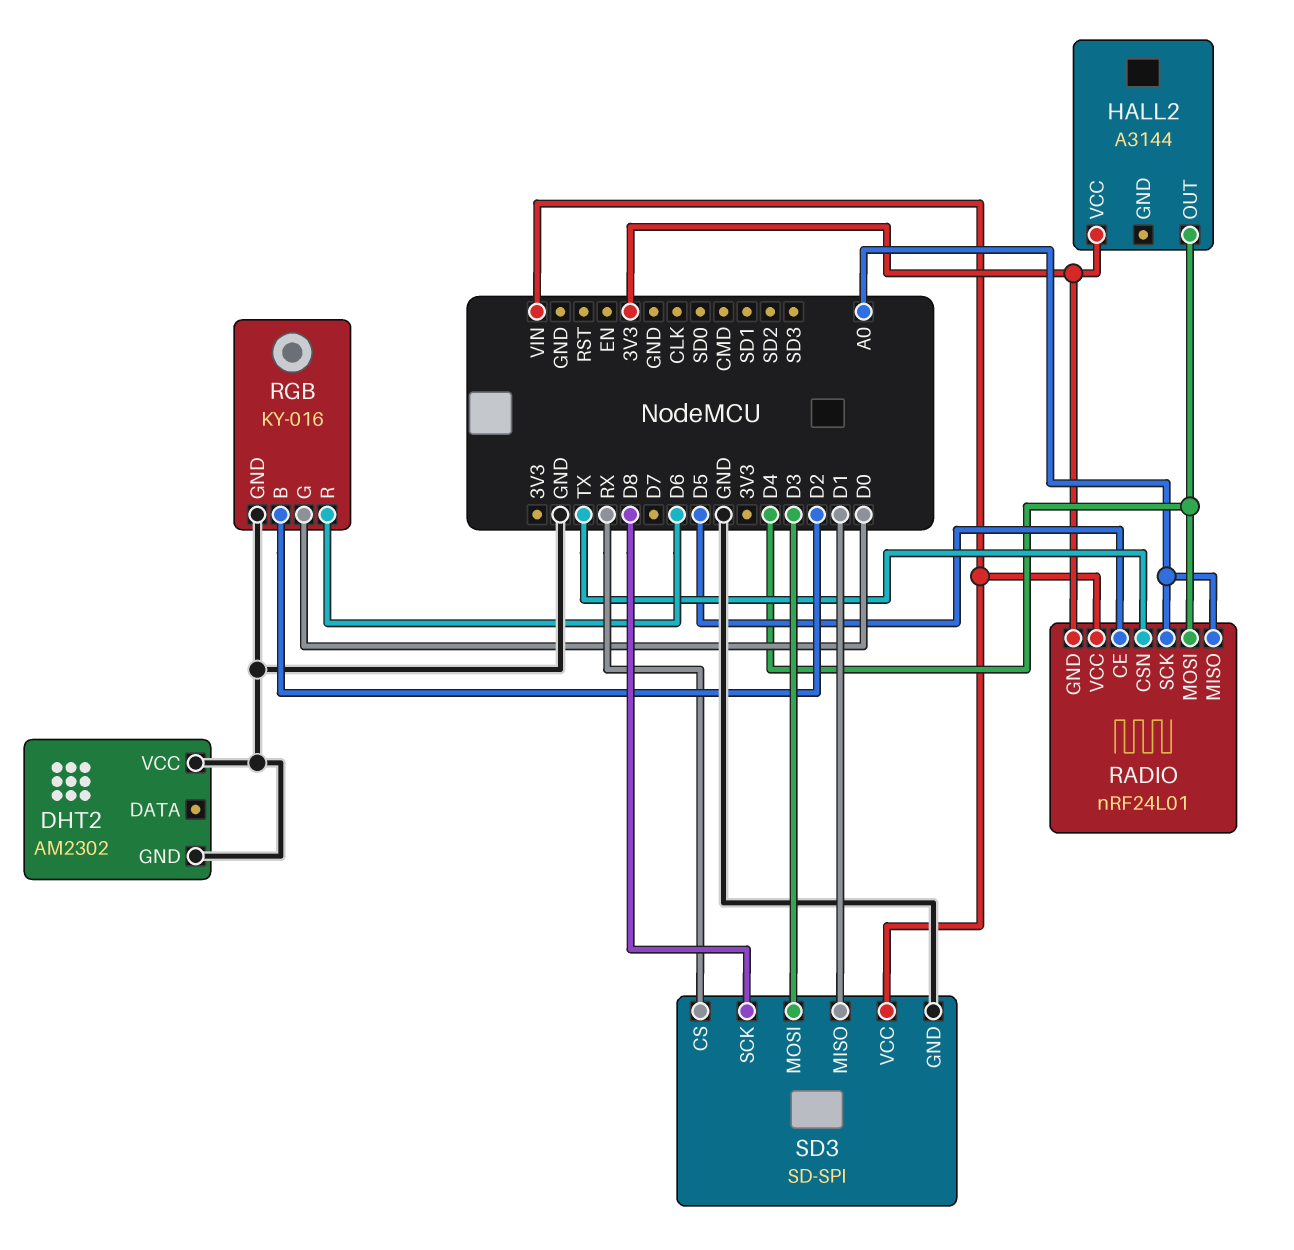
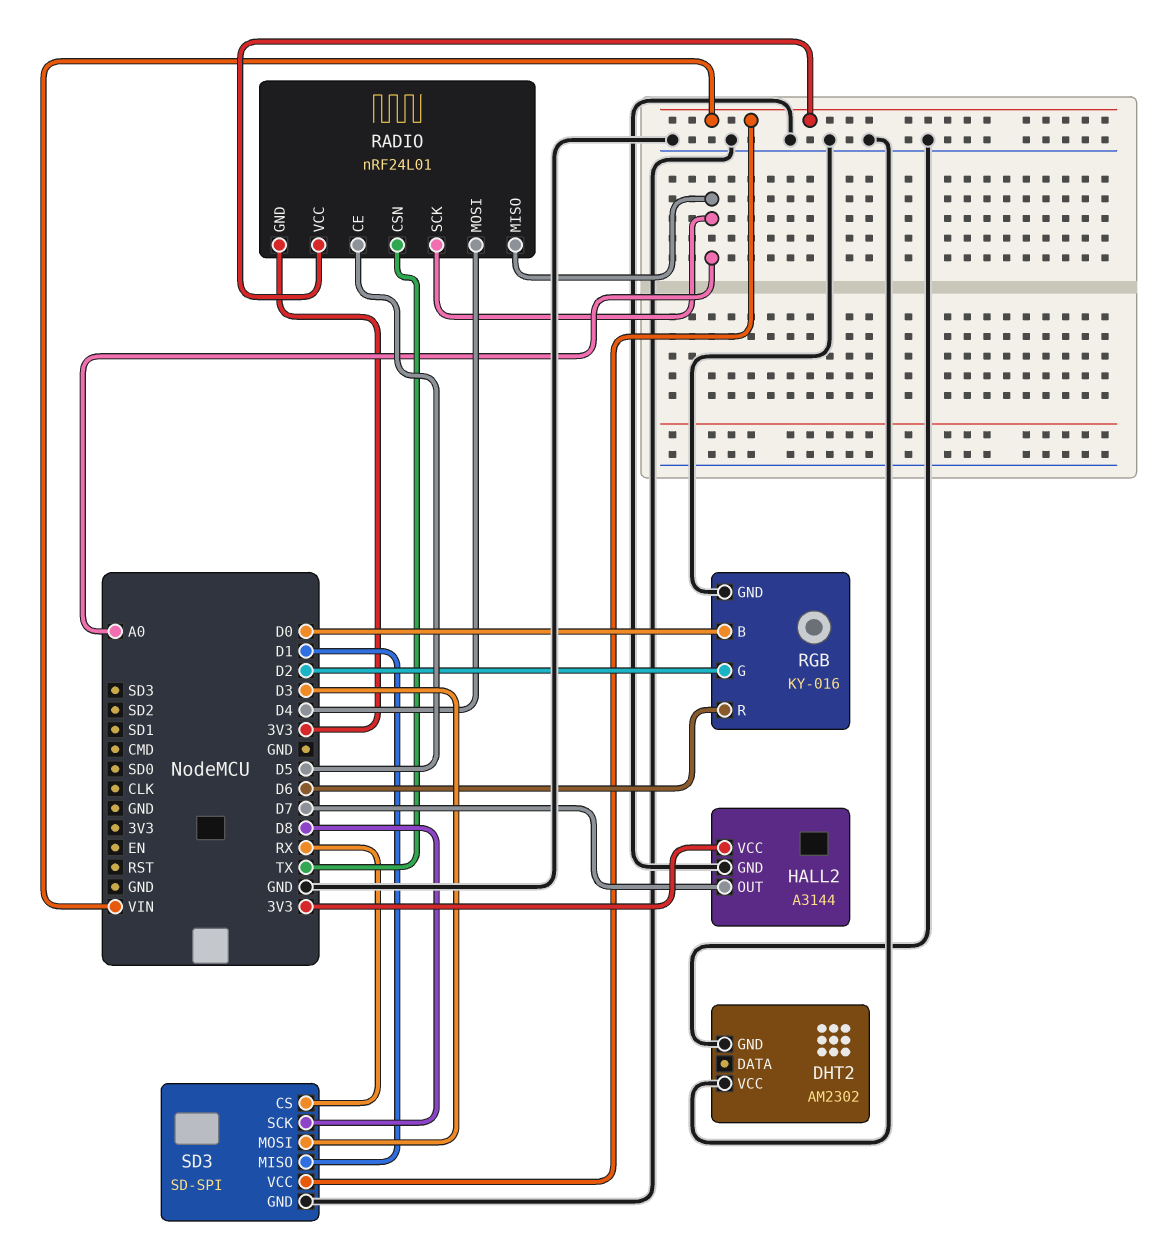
HALL2 pin GND: none -> GND
HALL2 pin OUT: D4 -> D7
RGB pin B: D2 -> D0
RGB pin G: D0 -> D2

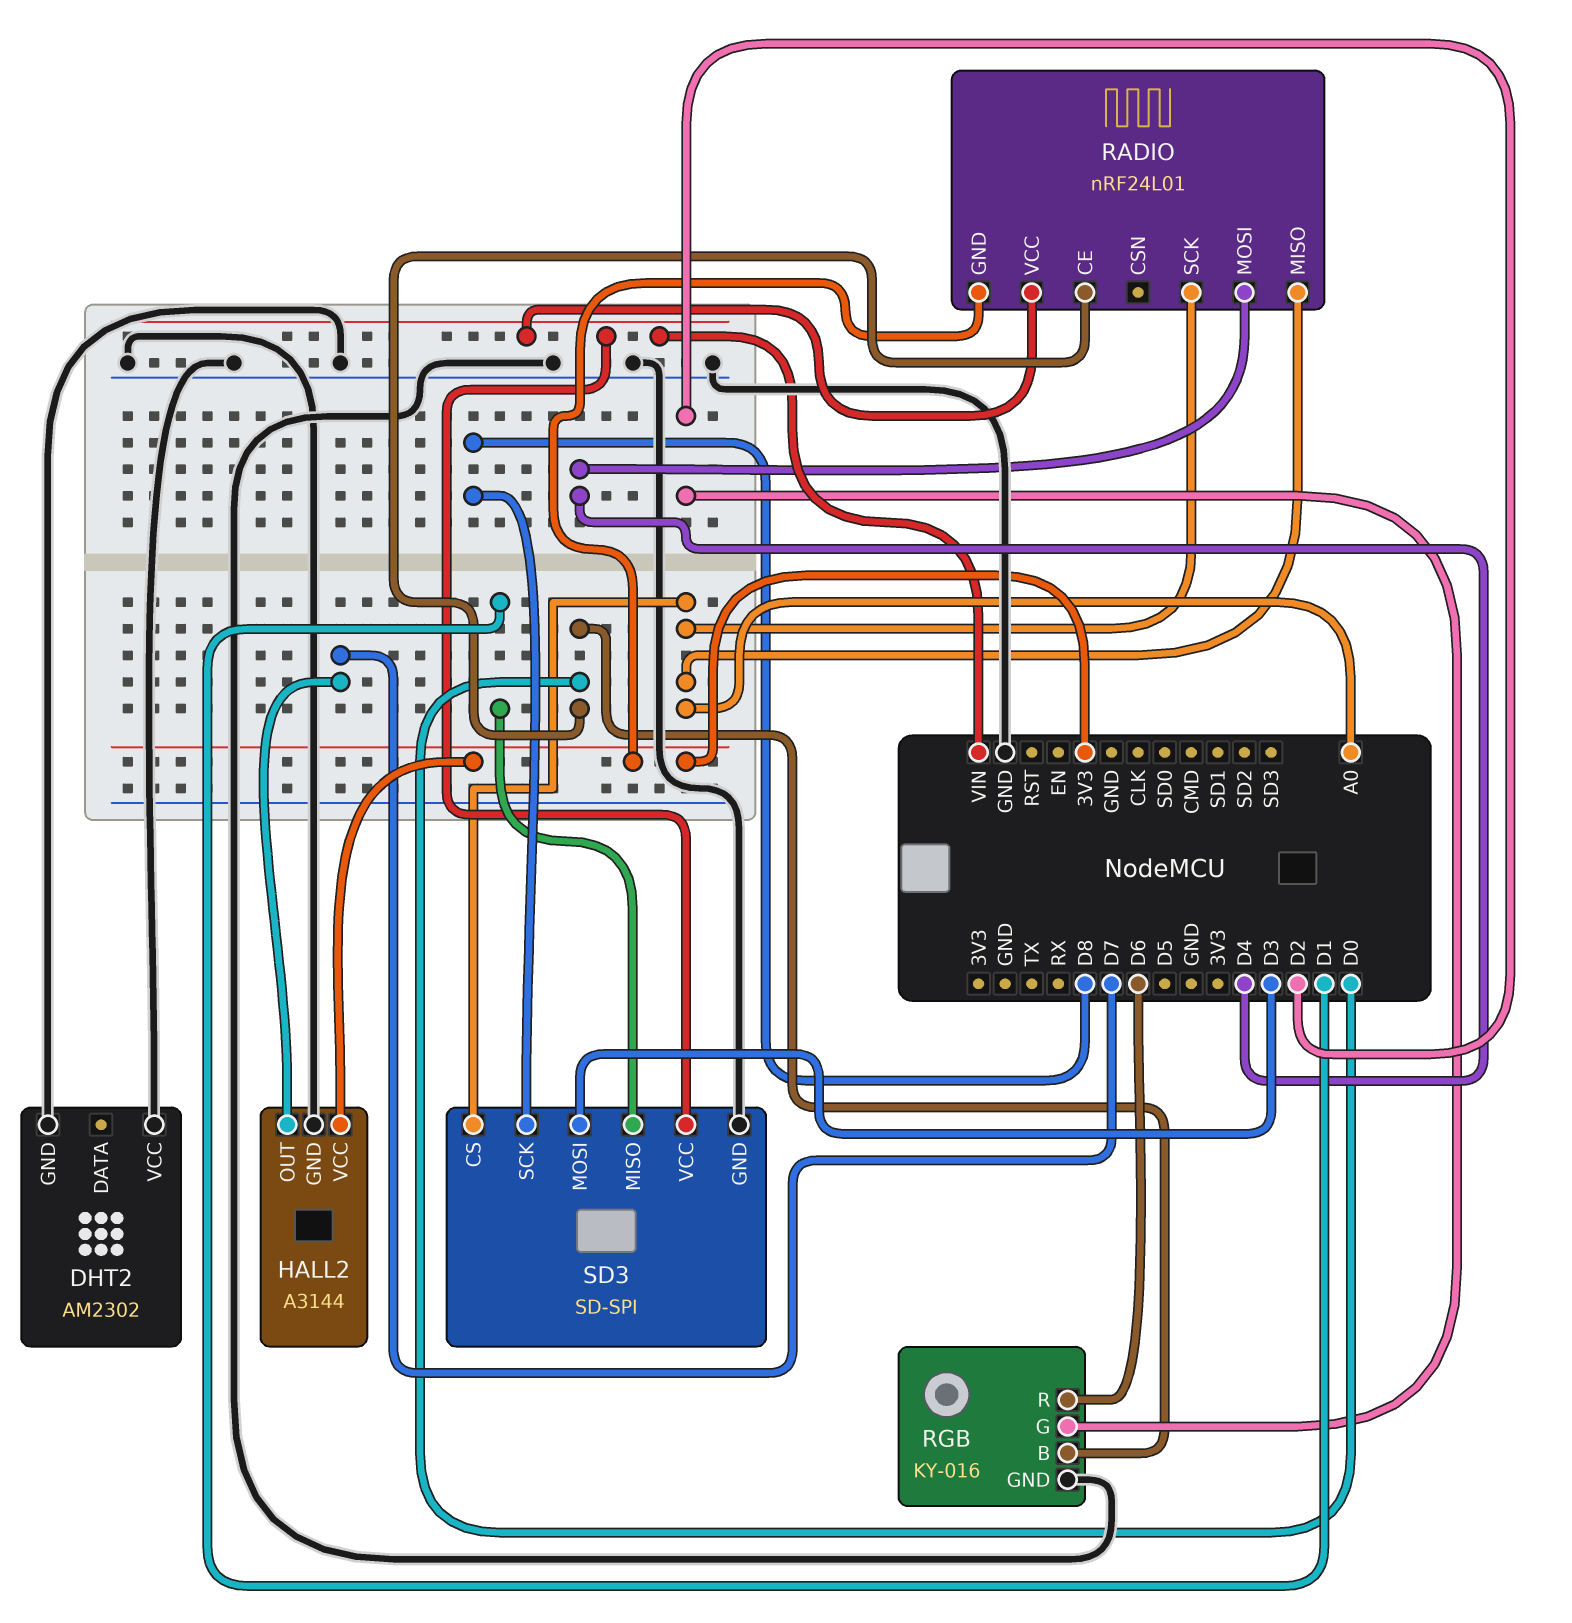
RADIO pin CE: D5 -> D0
RADIO pin CSN: TX -> none
SD3 pin CS: RX -> A0

